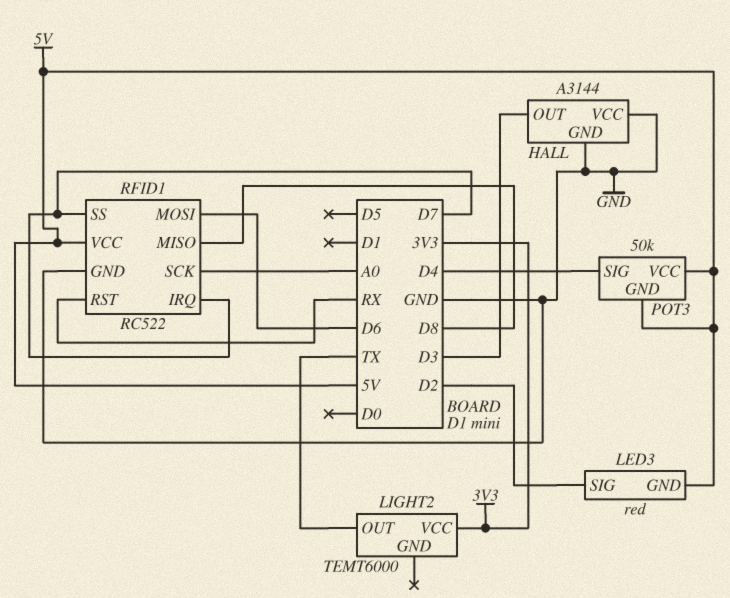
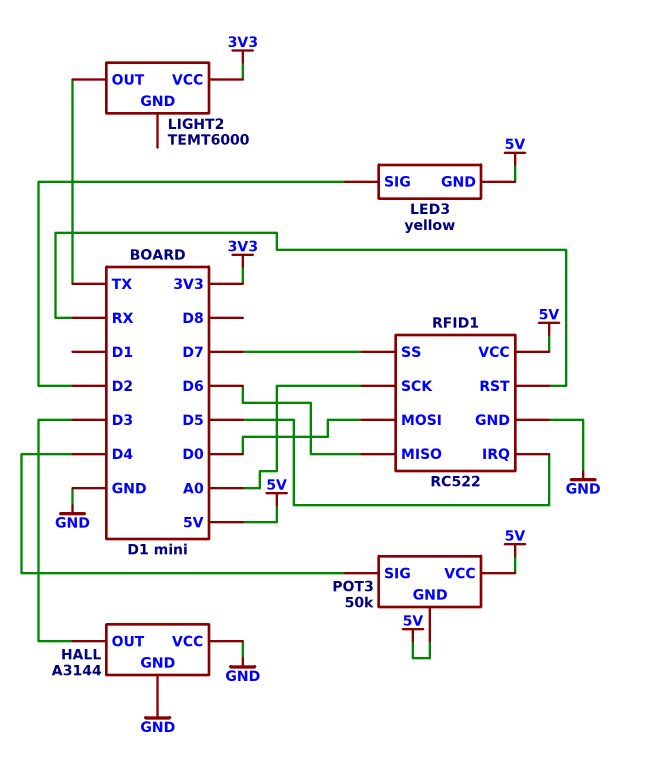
LED3: red -> yellow
RFID1 pin IRQ: D7 -> D5
RFID1 pin MISO: D8 -> D6
RFID1 pin MOSI: D6 -> D0

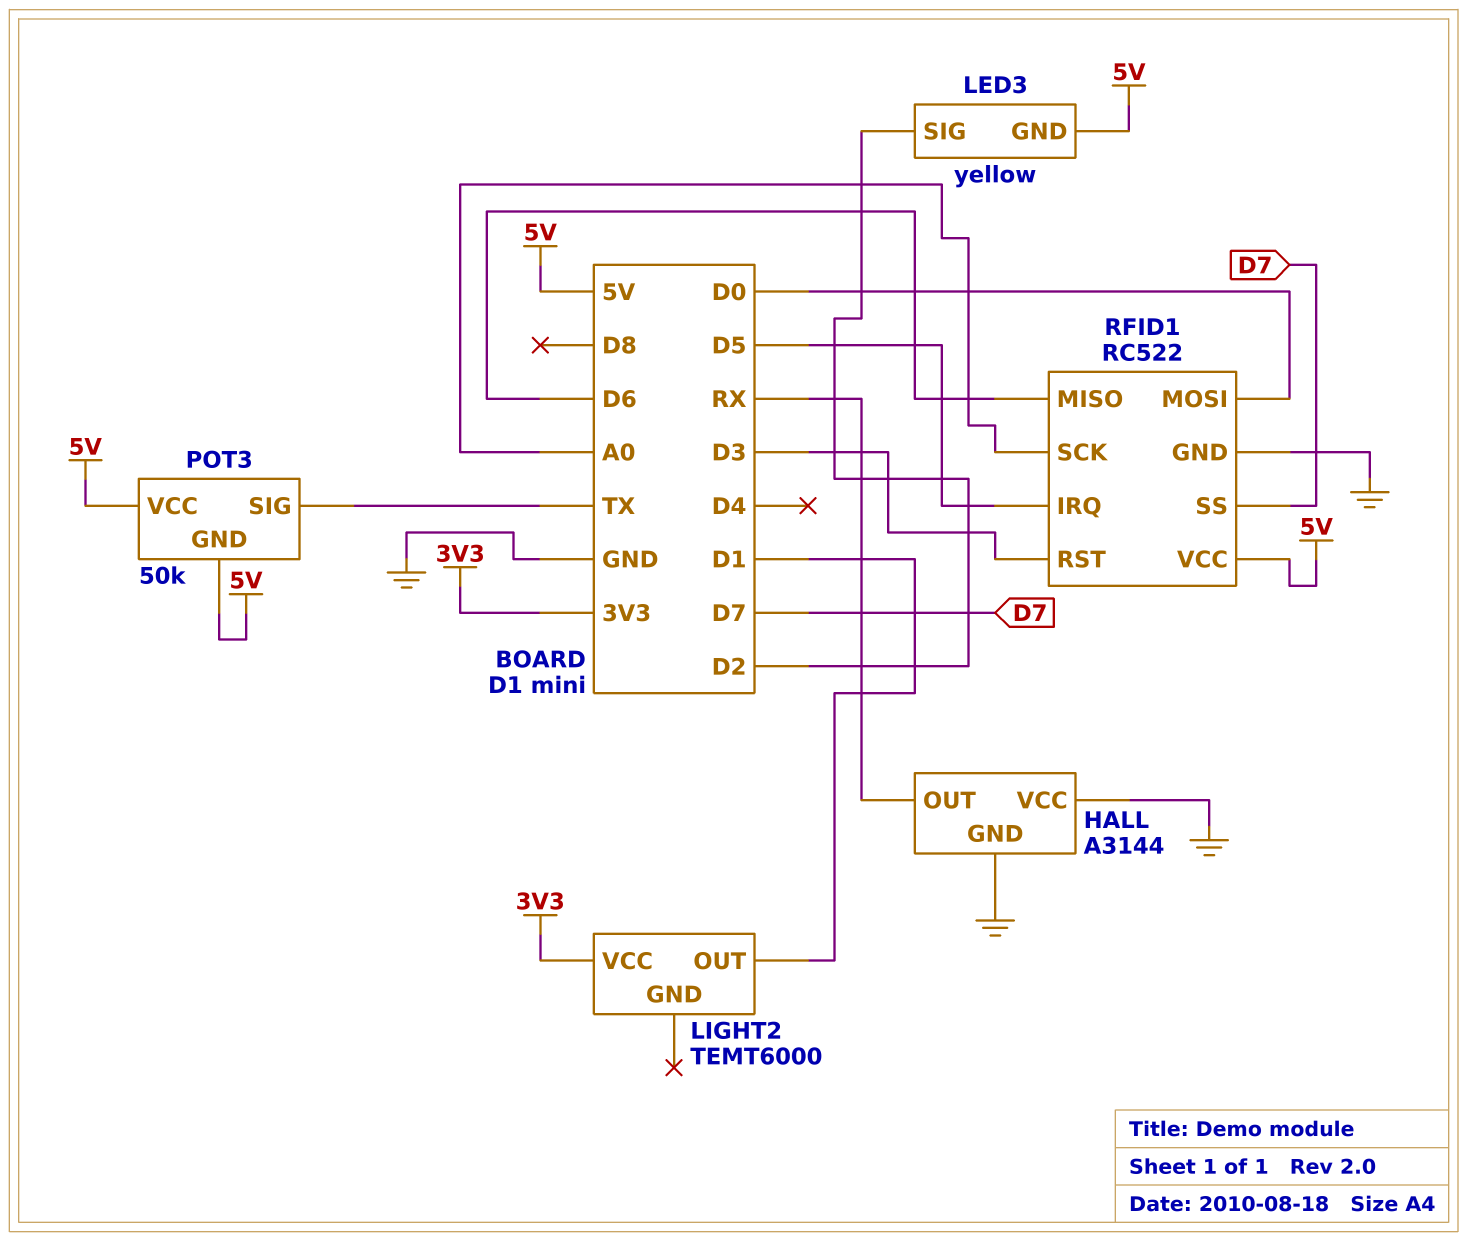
HALL pin OUT: D3 -> RX
LIGHT2 pin OUT: TX -> D1
POT3 pin SIG: D4 -> TX
RFID1 pin RST: RX -> D3

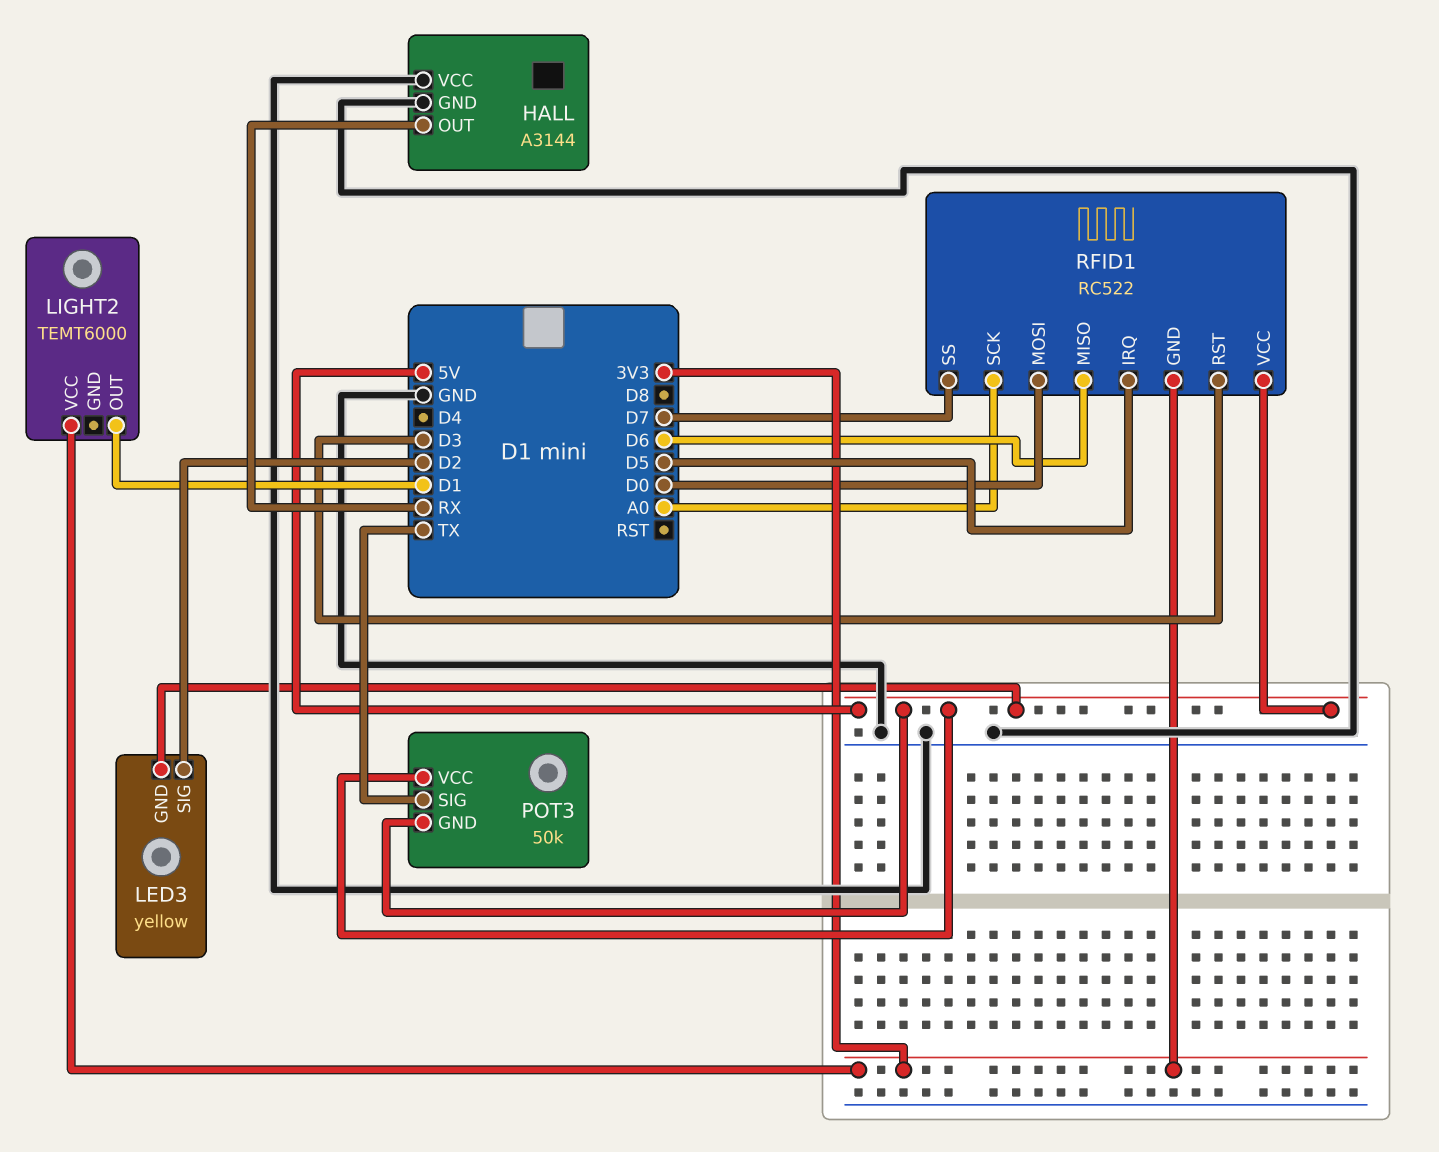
RFID1 pin GND: GND -> 3V3

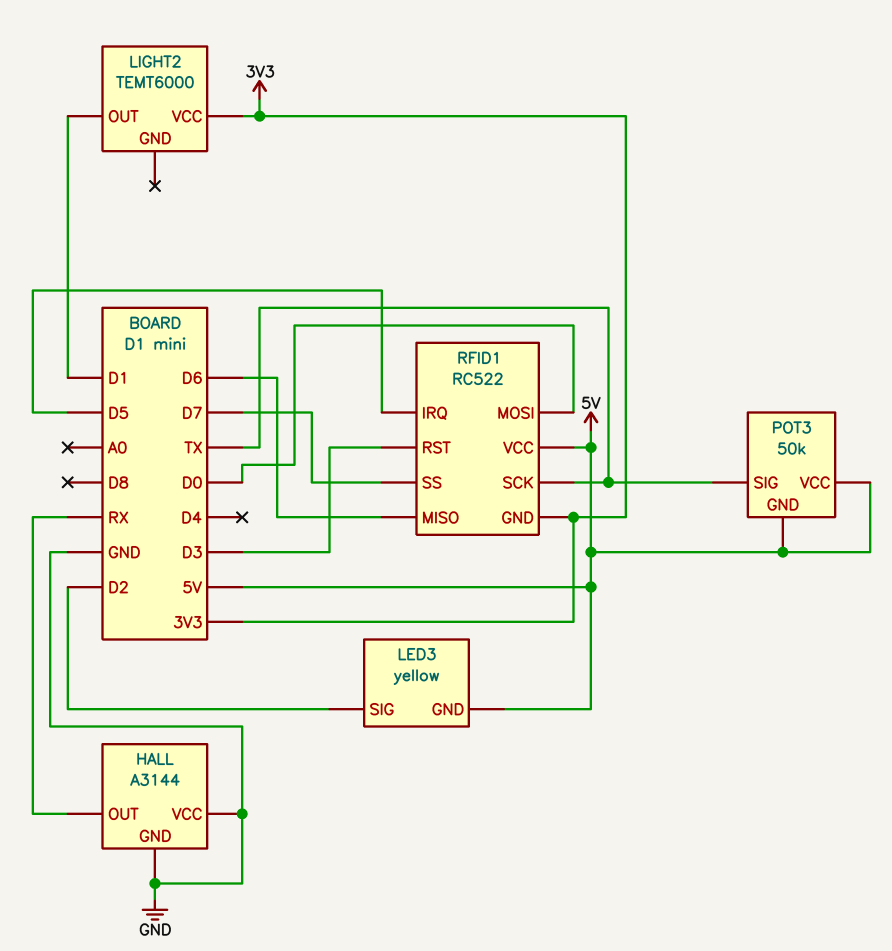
RFID1 pin SCK: A0 -> TX

